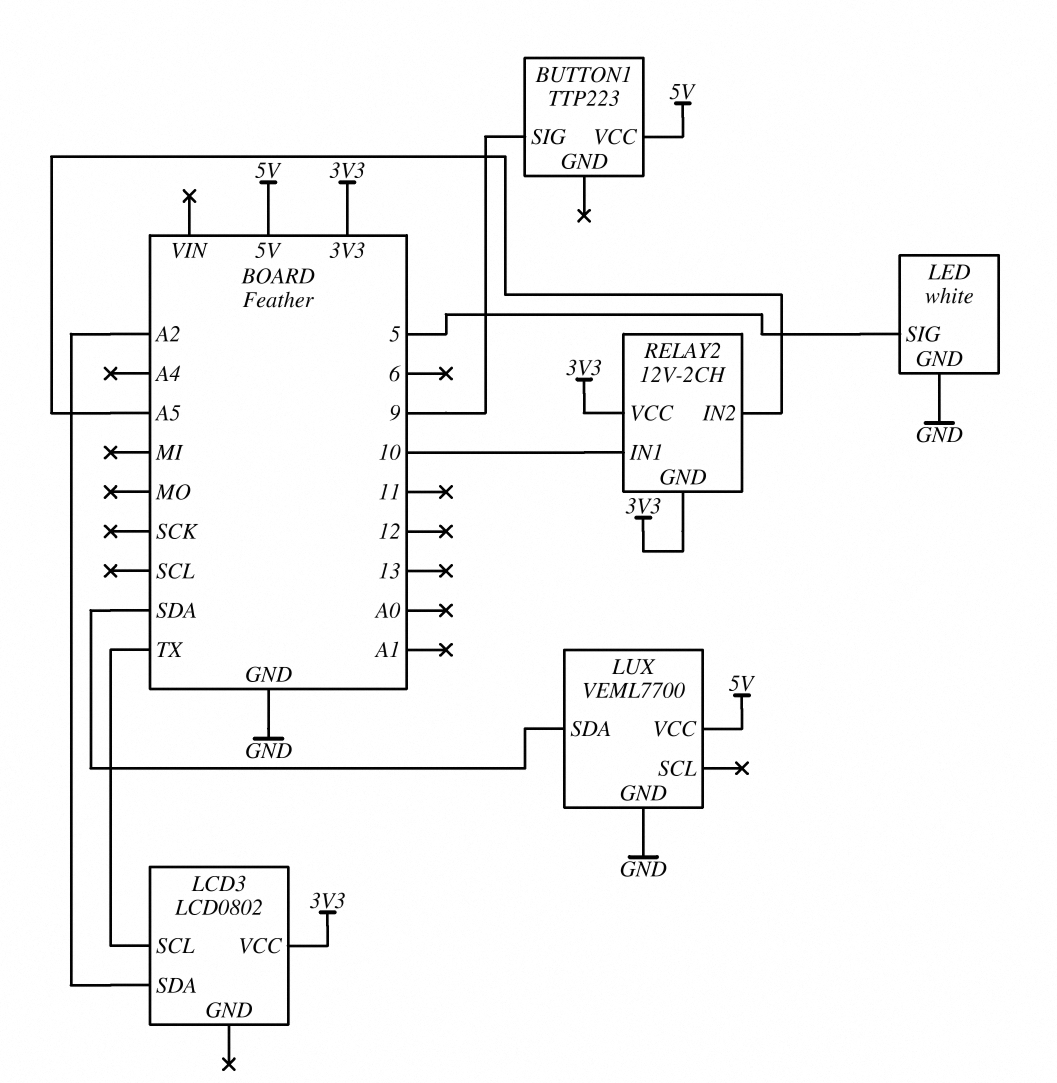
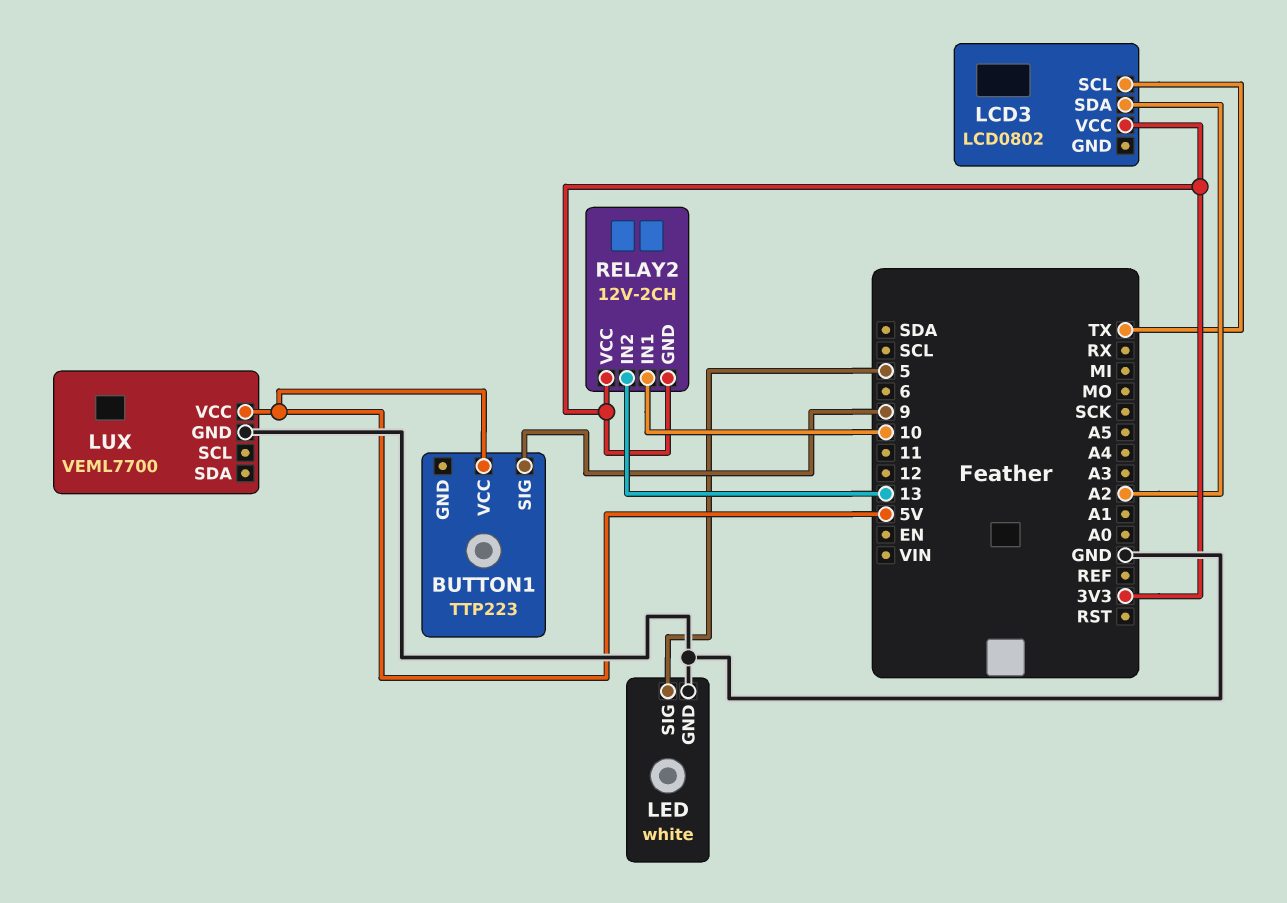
LUX pin SDA: SDA -> none
RELAY2 pin IN2: A5 -> 13

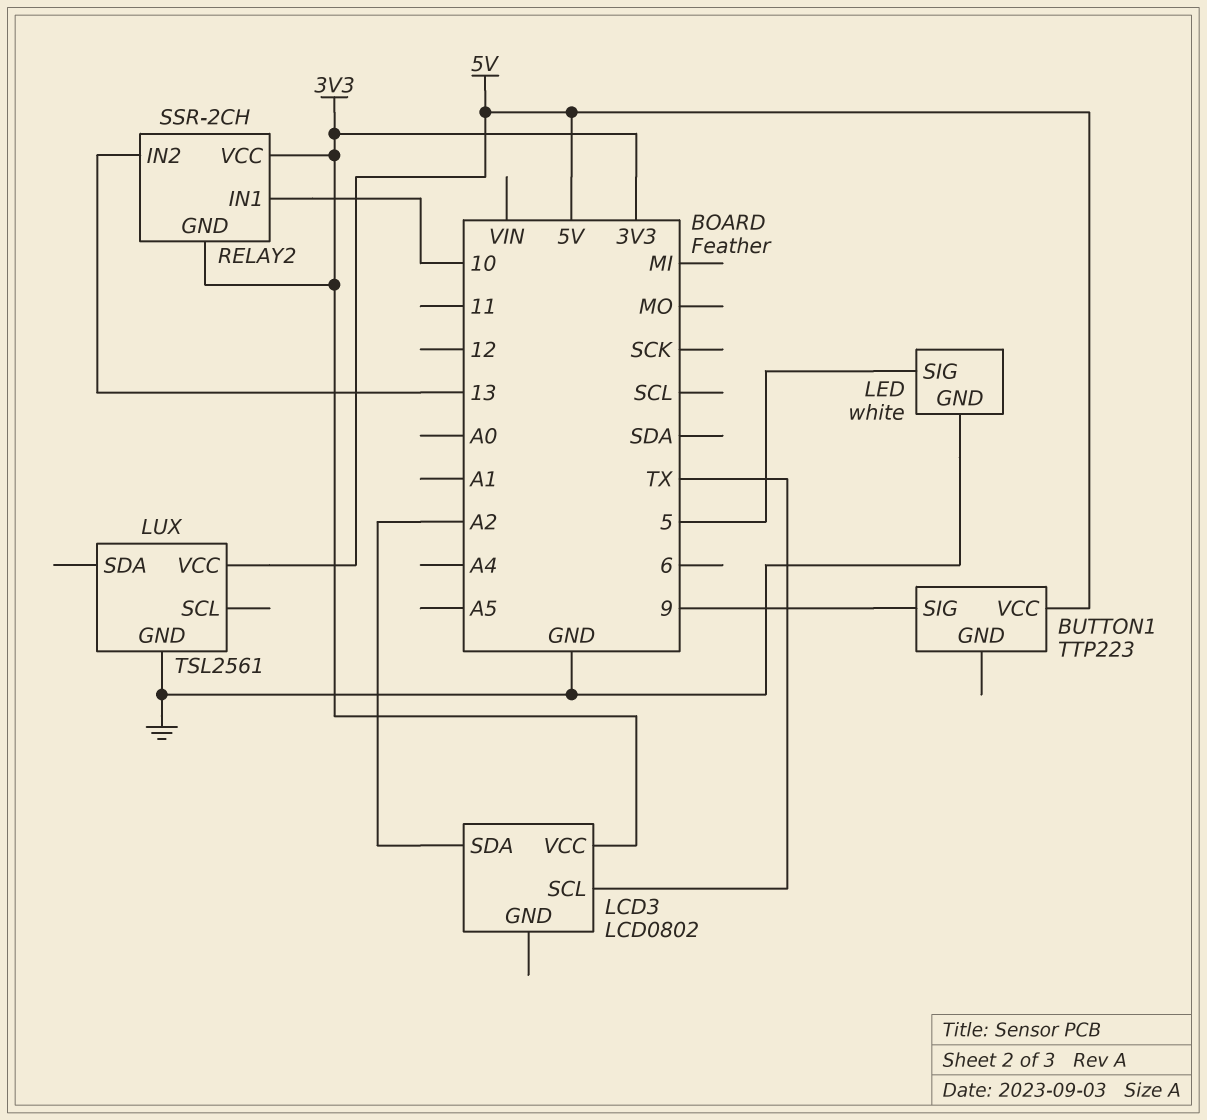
LUX: VEML7700 -> TSL2561
RELAY2: 12V-2CH -> SSR-2CH

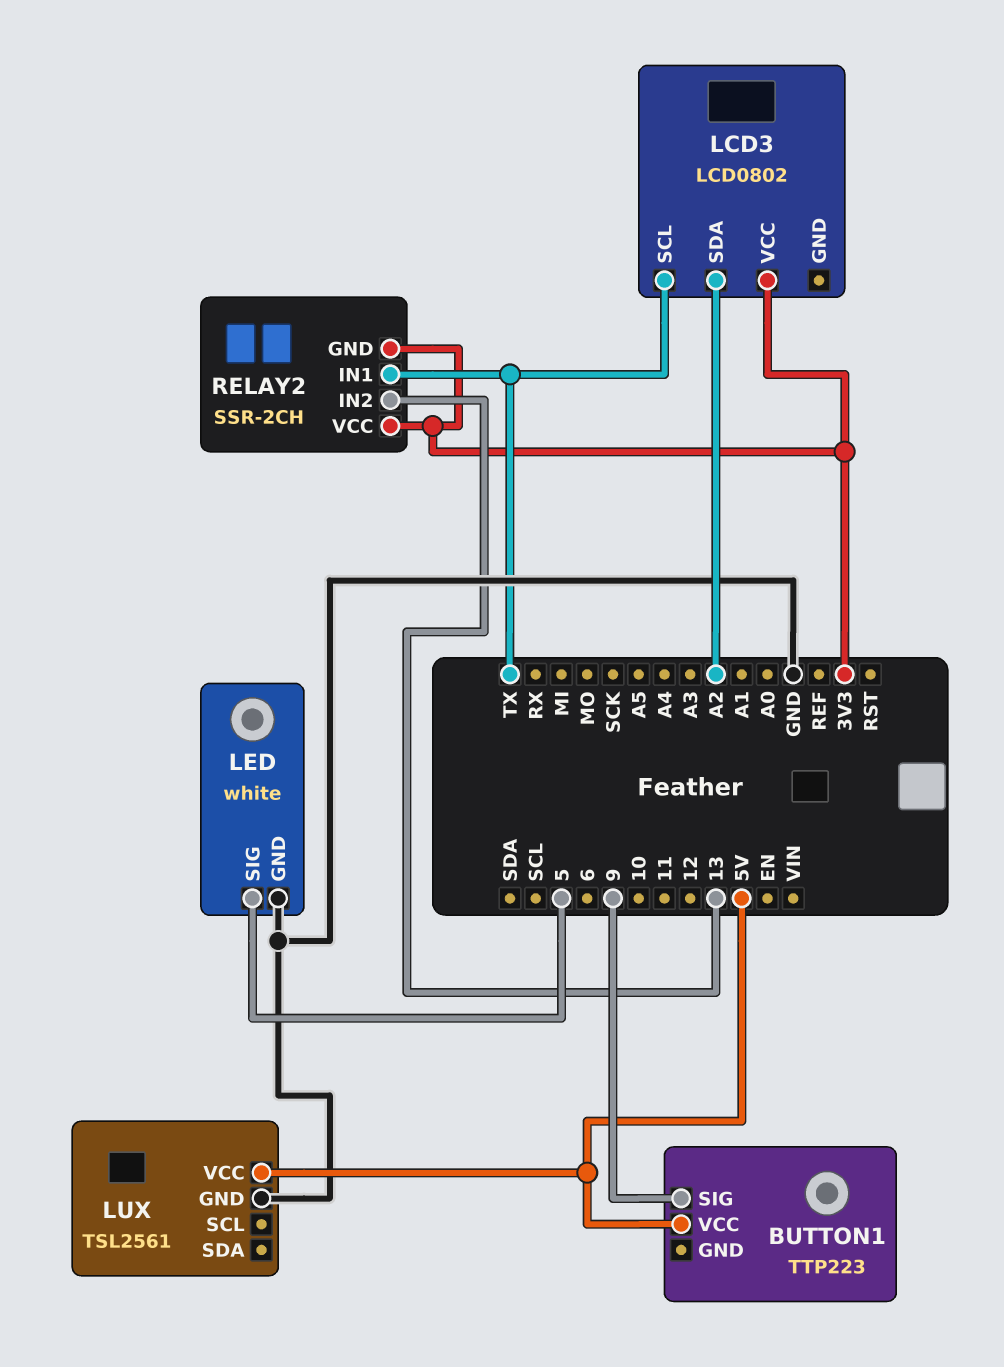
RELAY2 pin IN1: 10 -> TX

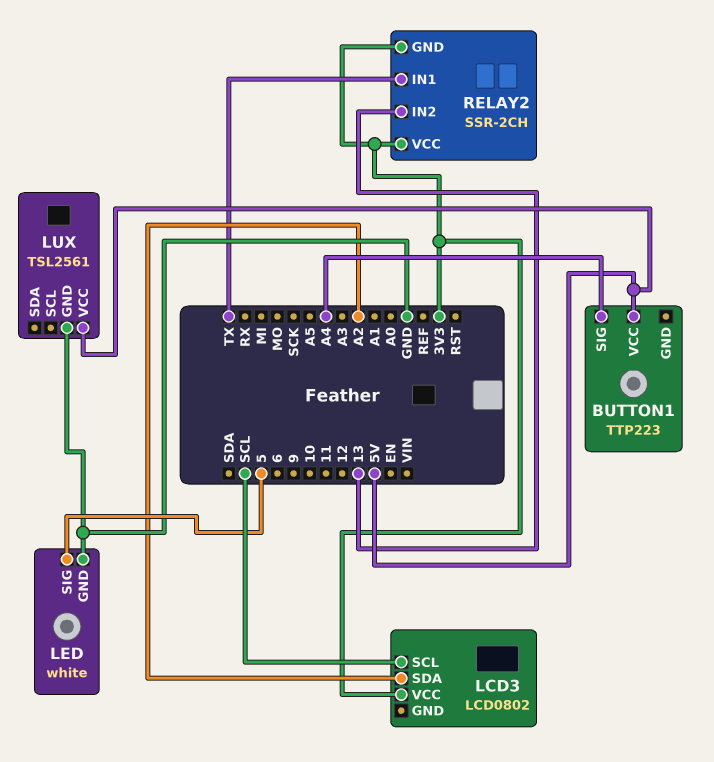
BUTTON1 pin SIG: 9 -> A4
LCD3 pin SCL: TX -> SCL

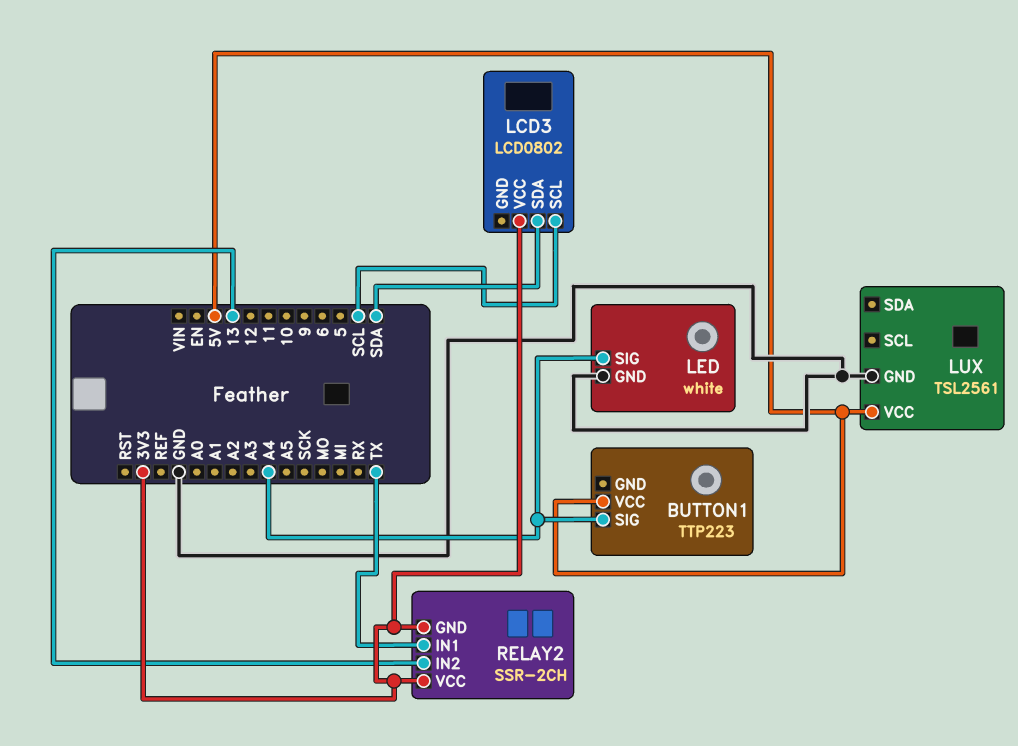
LCD3 pin SDA: A2 -> SDA
LED pin SIG: 5 -> A4

